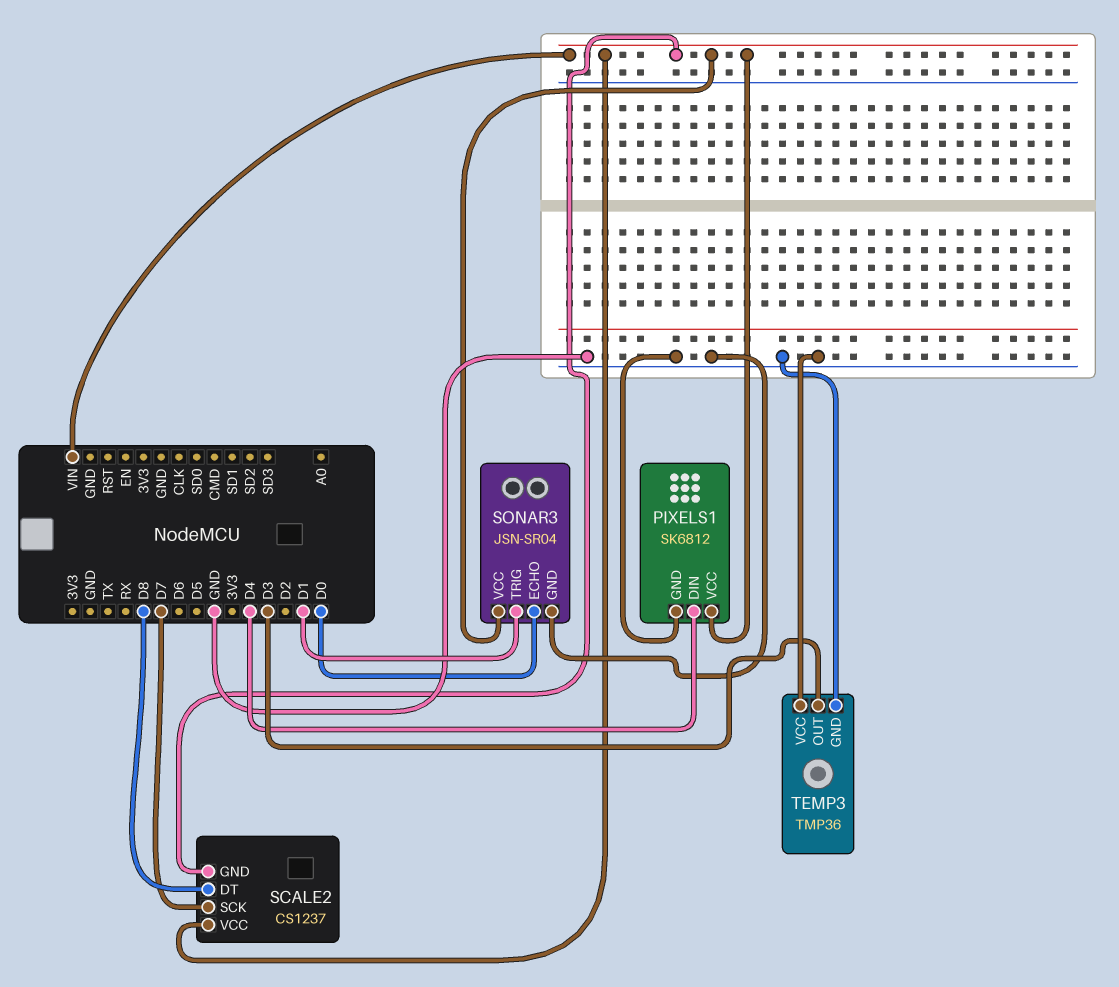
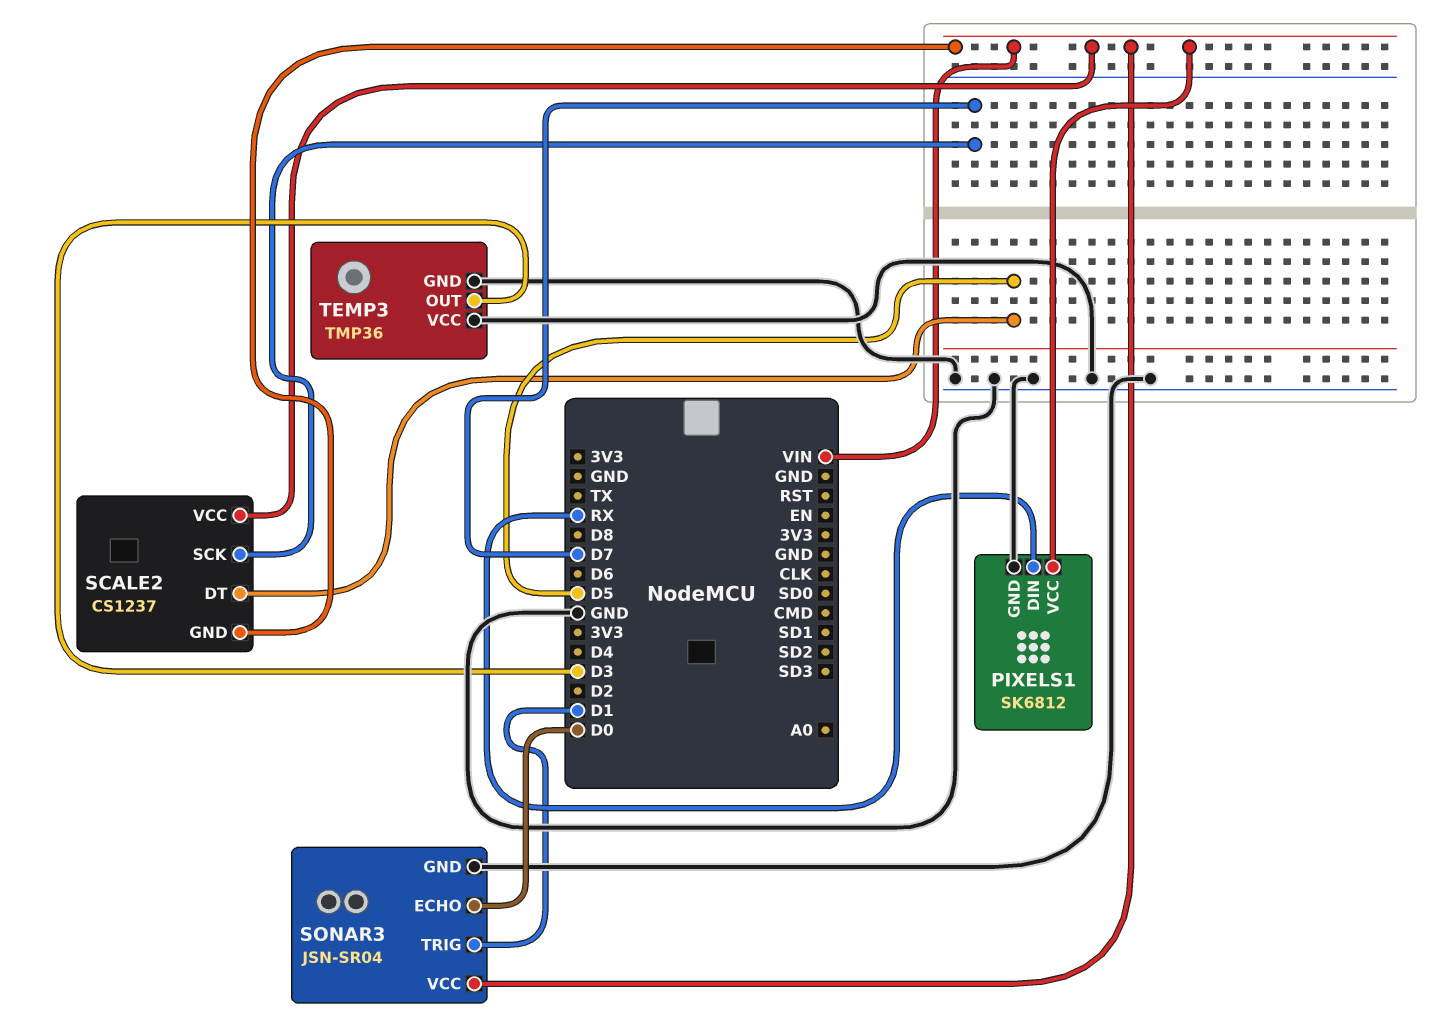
PIXELS1 pin DIN: D4 -> RX
SCALE2 pin DT: D8 -> D5

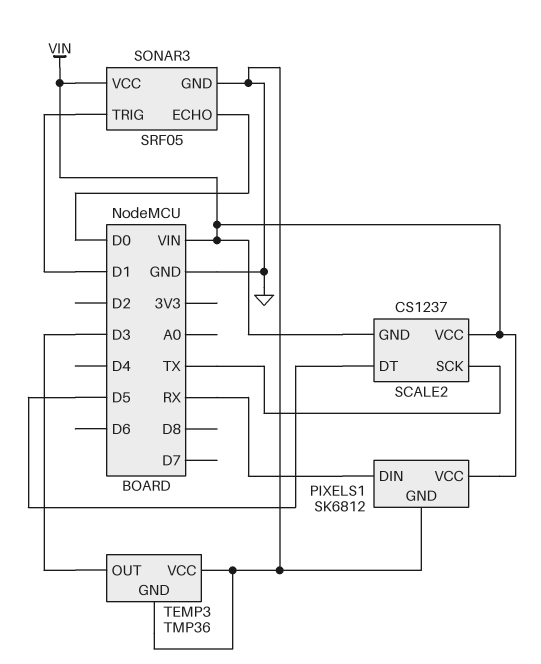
SCALE2 pin SCK: D7 -> TX
SONAR3: JSN-SR04 -> SRF05

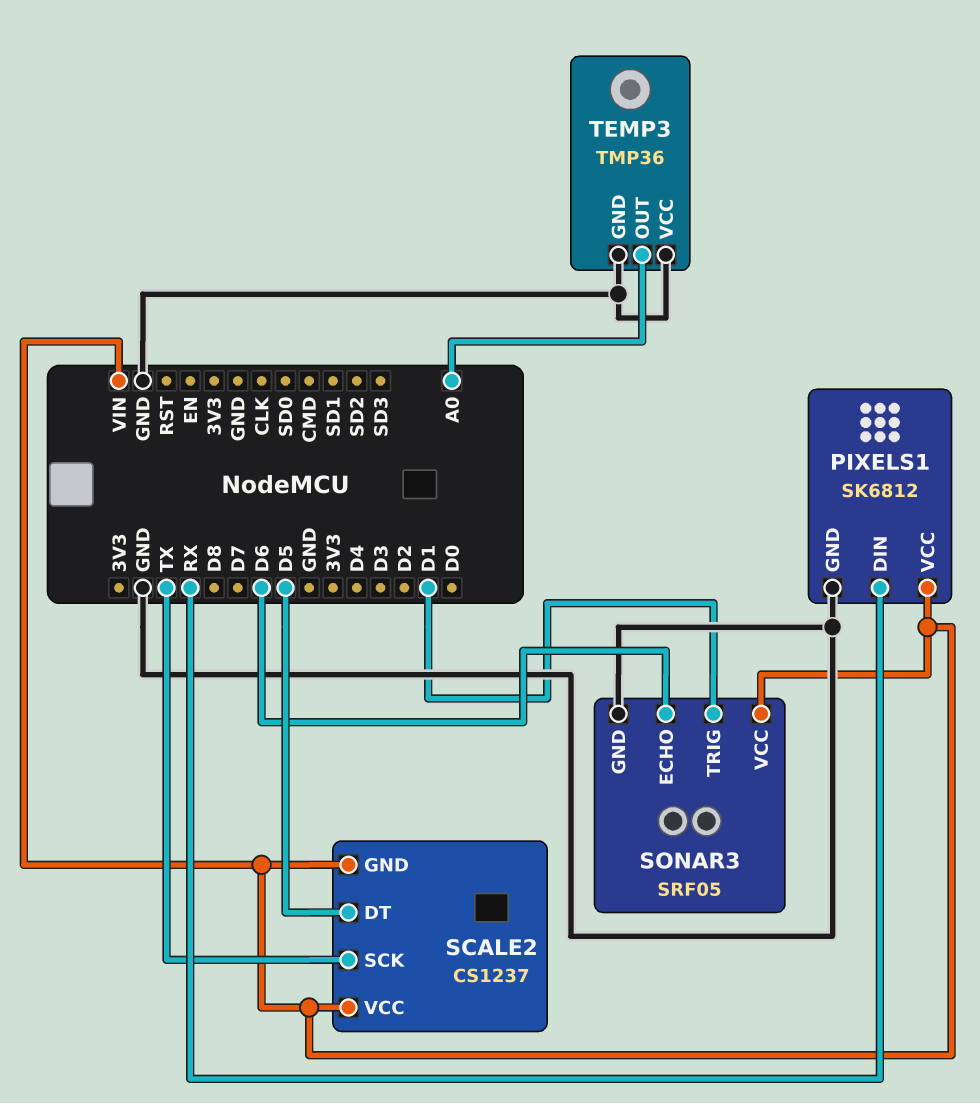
SONAR3 pin ECHO: D0 -> D6
TEMP3 pin OUT: D3 -> A0

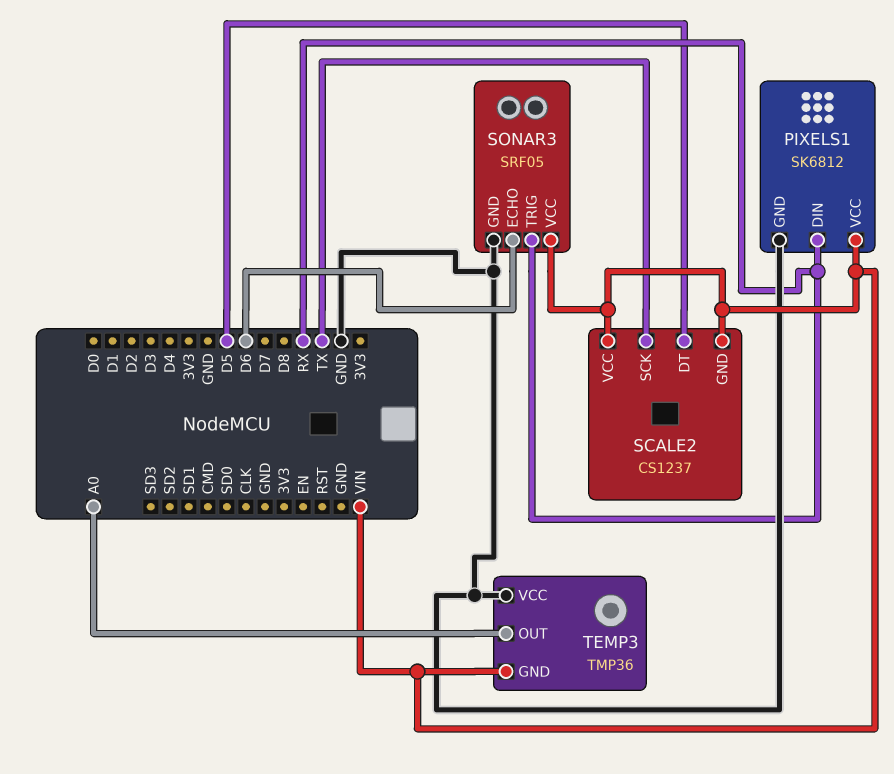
SONAR3 pin TRIG: D1 -> RX
TEMP3 pin GND: GND -> VIN

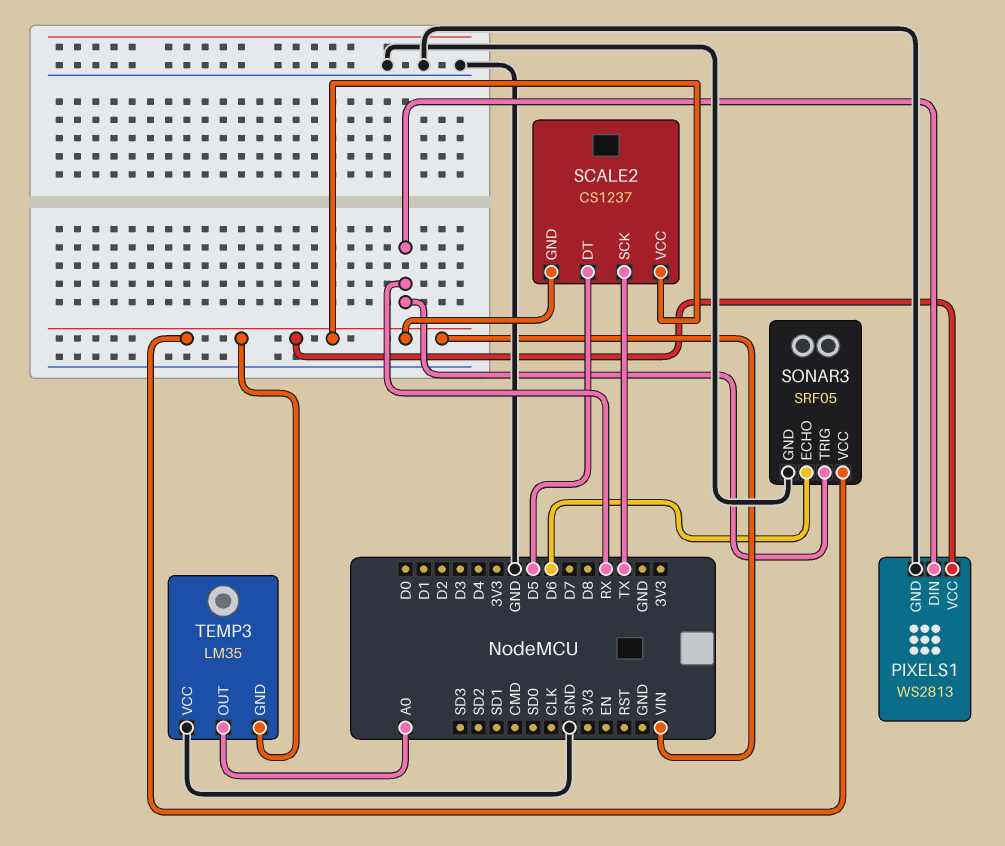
PIXELS1: SK6812 -> WS2813
TEMP3: TMP36 -> LM35

